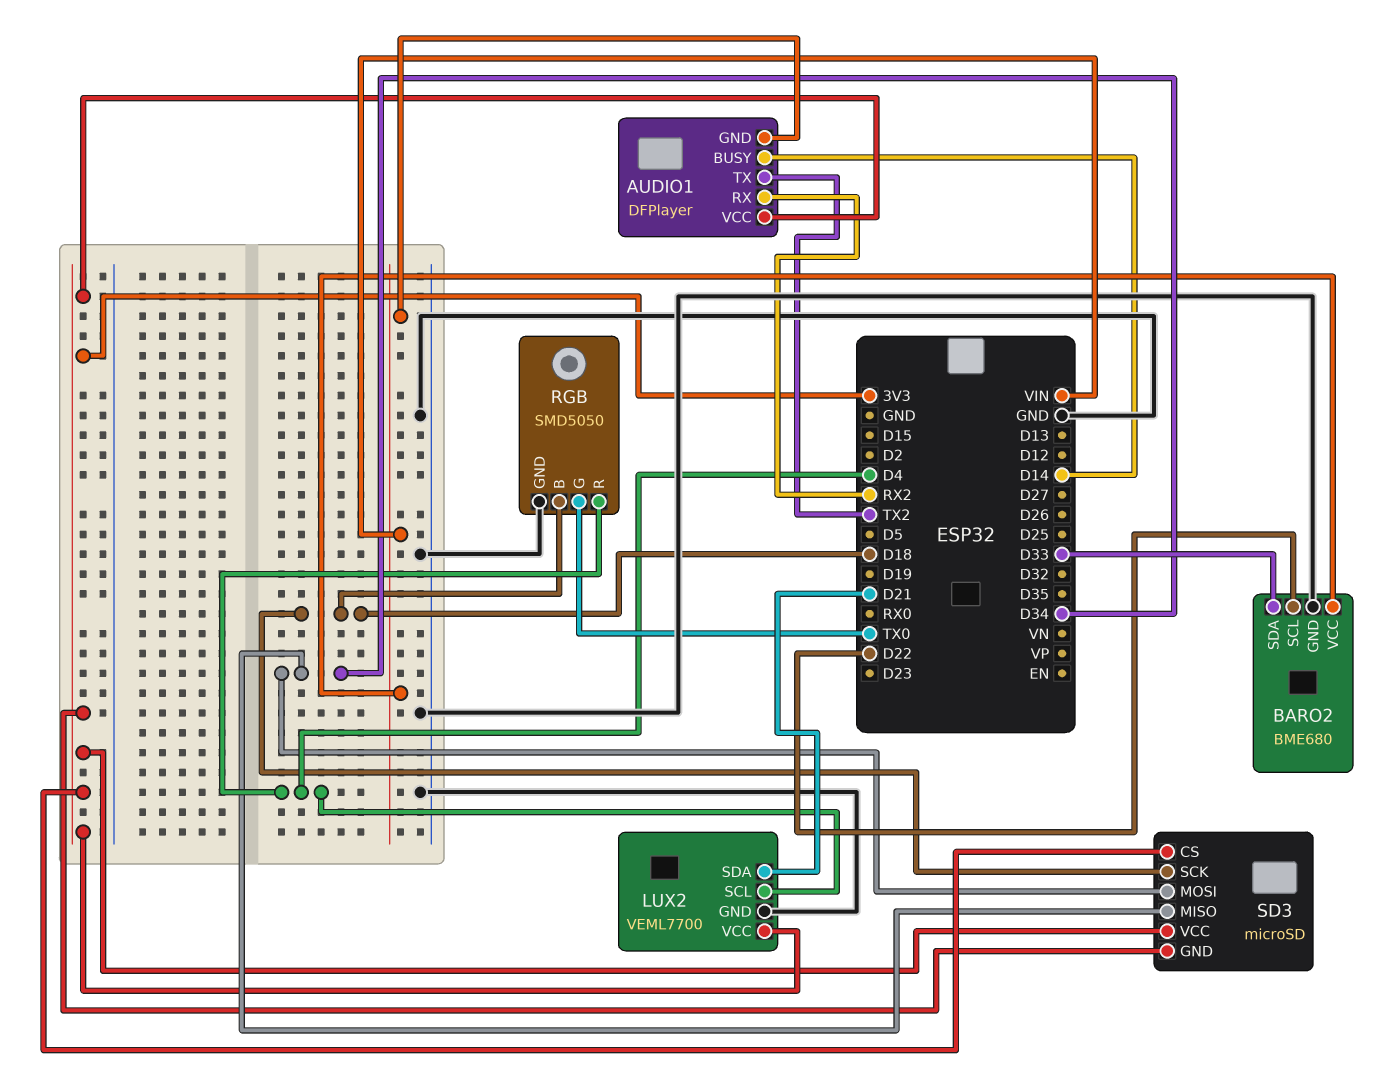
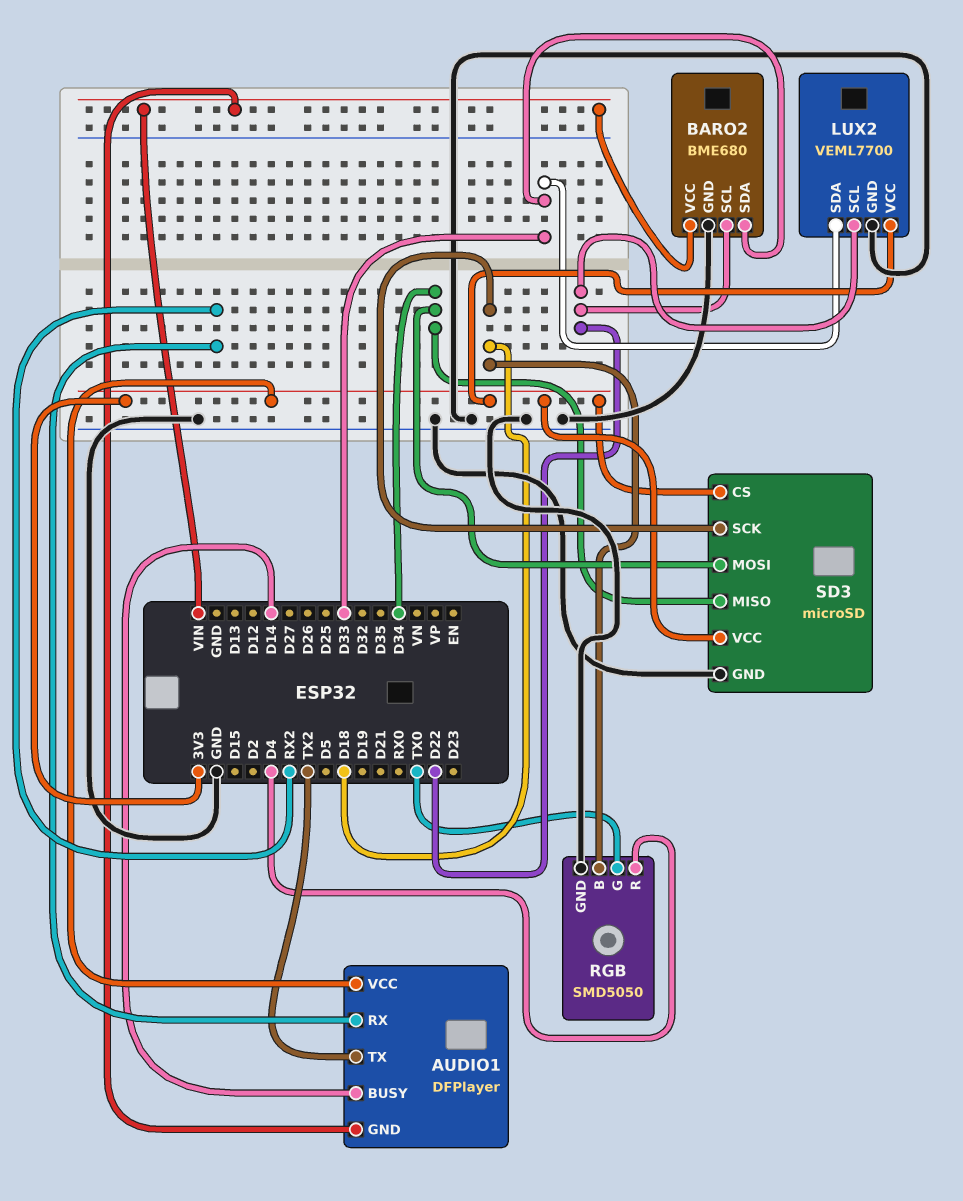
LUX2 pin SCL: D4 -> D22
LUX2 pin SDA: D21 -> D33
SD3 pin GND: 3V3 -> GND

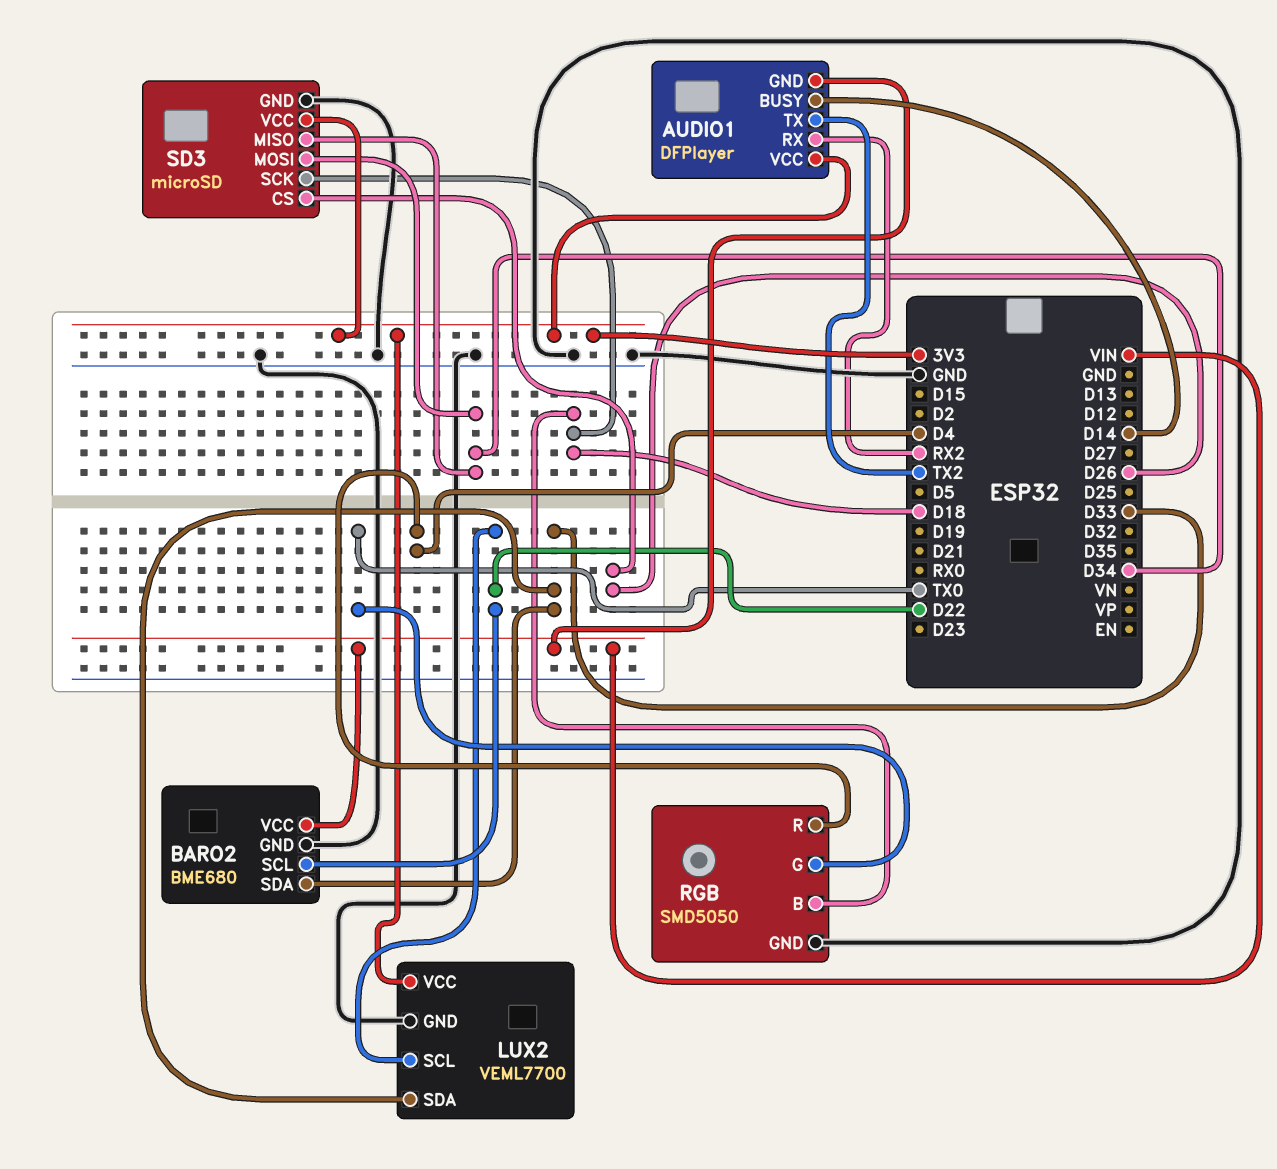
SD3 pin CS: 3V3 -> D26

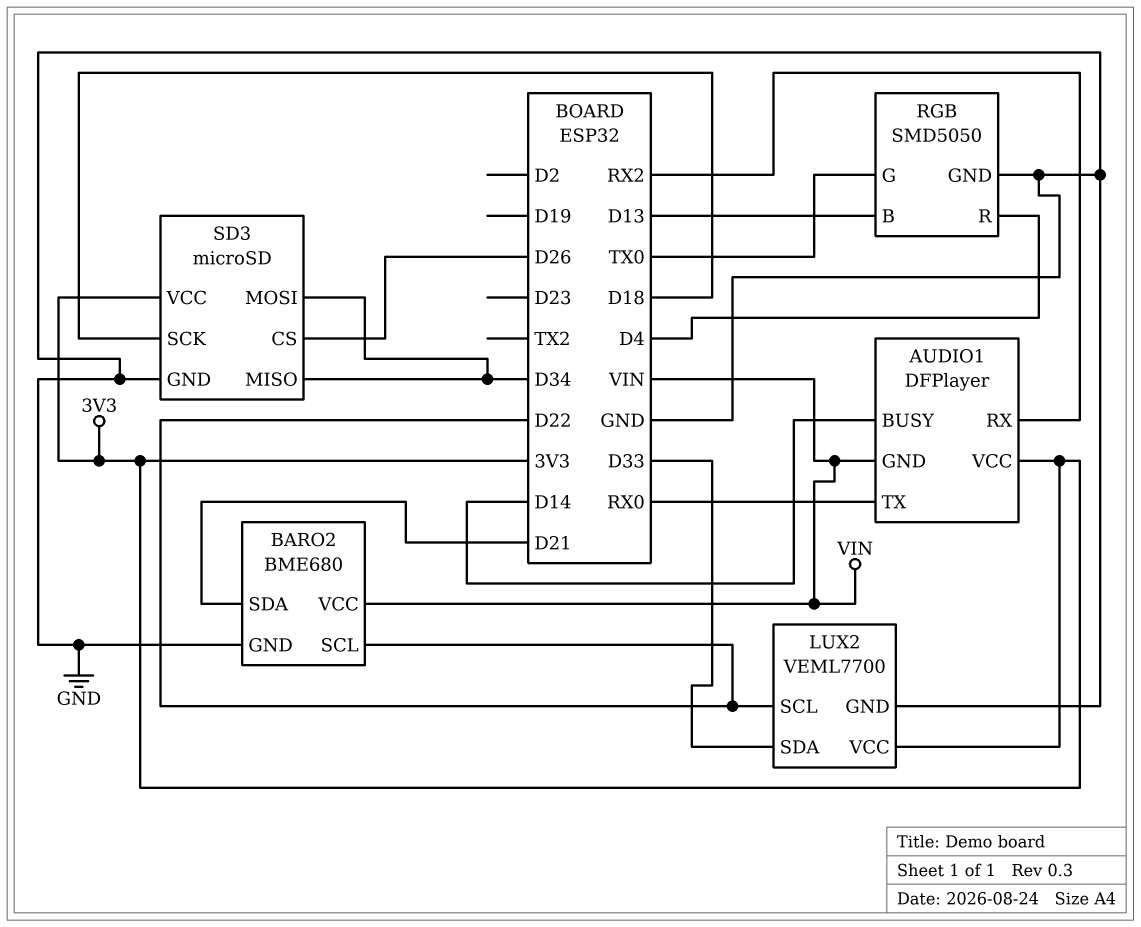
AUDIO1 pin TX: TX2 -> RX0
BARO2 pin SDA: D33 -> D21
RGB pin B: D18 -> D13

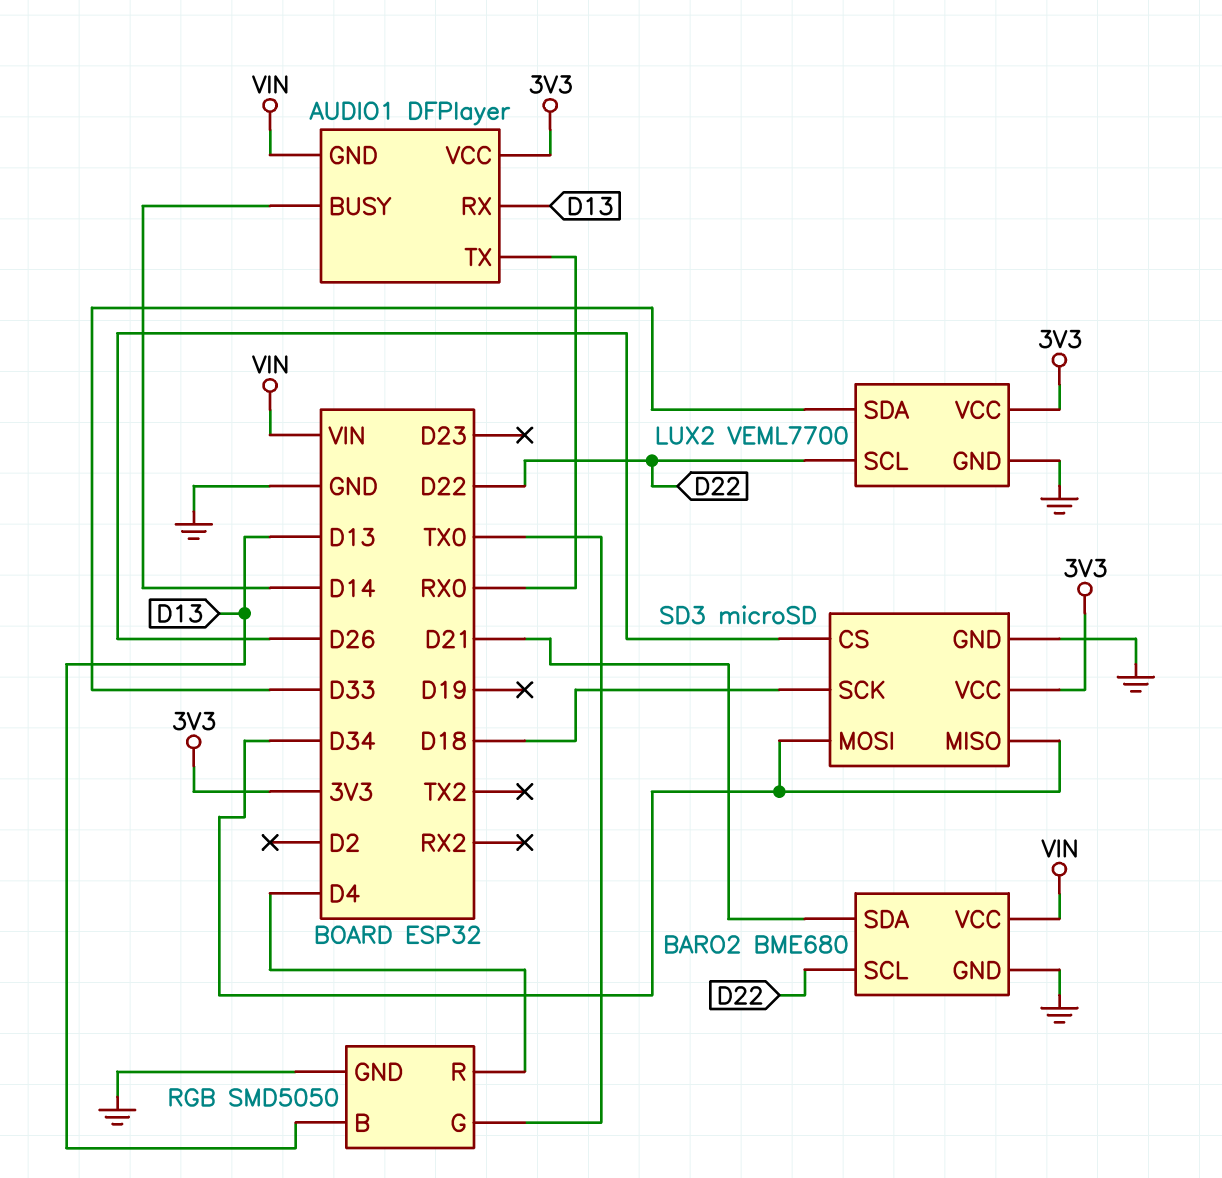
AUDIO1 pin RX: RX2 -> D13

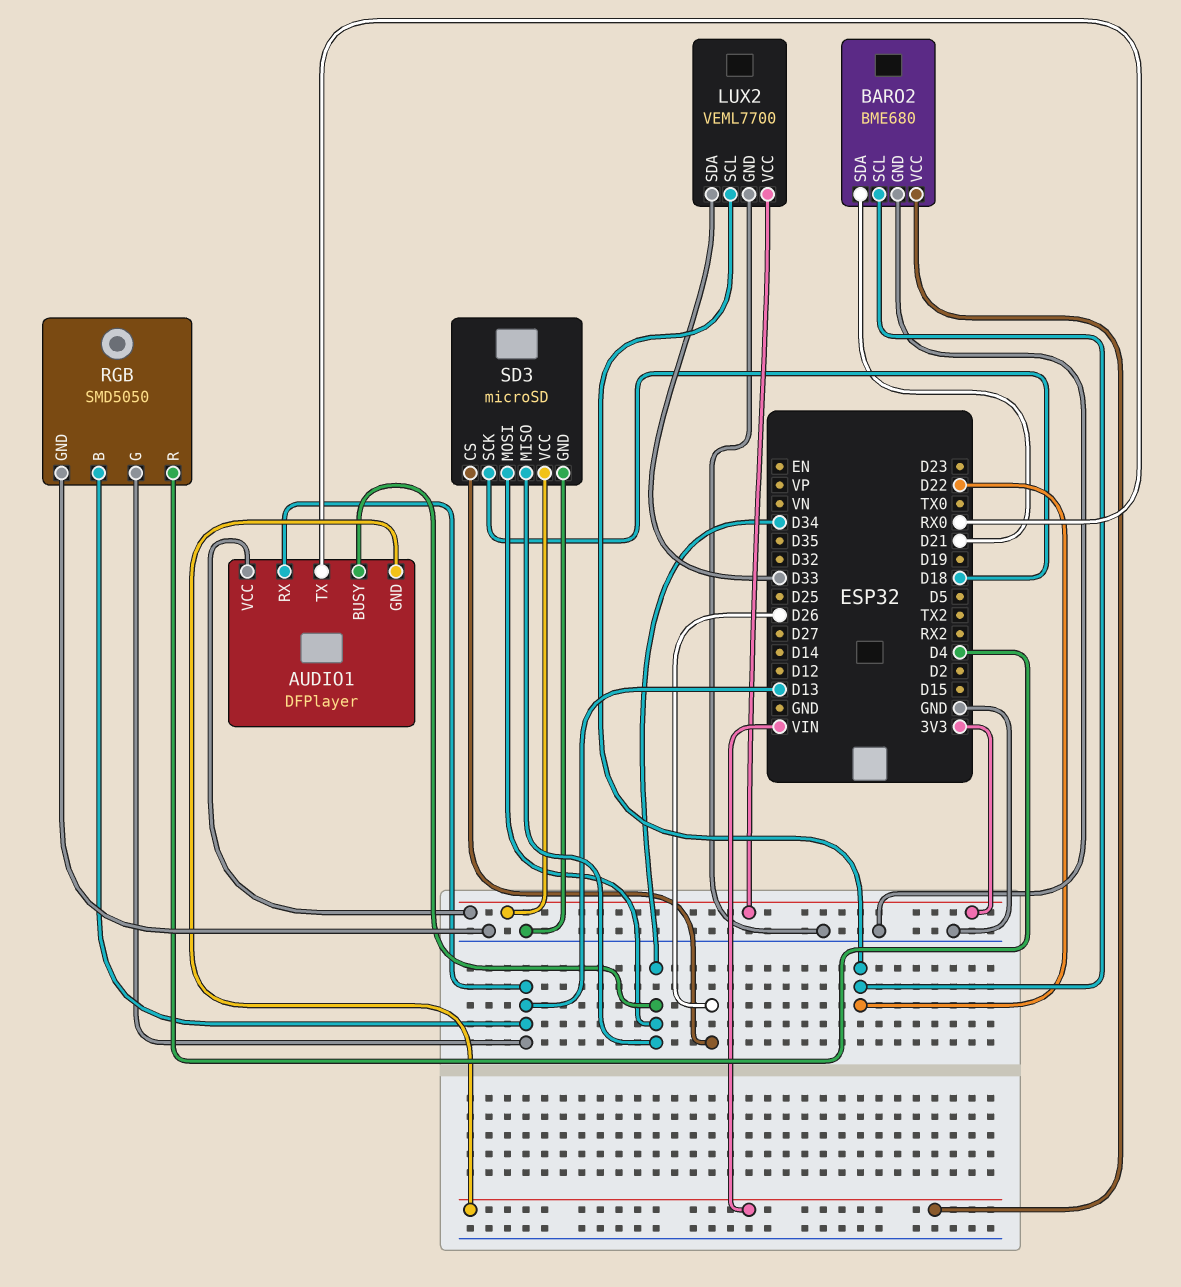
AUDIO1 pin BUSY: D14 -> D34
RGB pin G: TX0 -> D13

